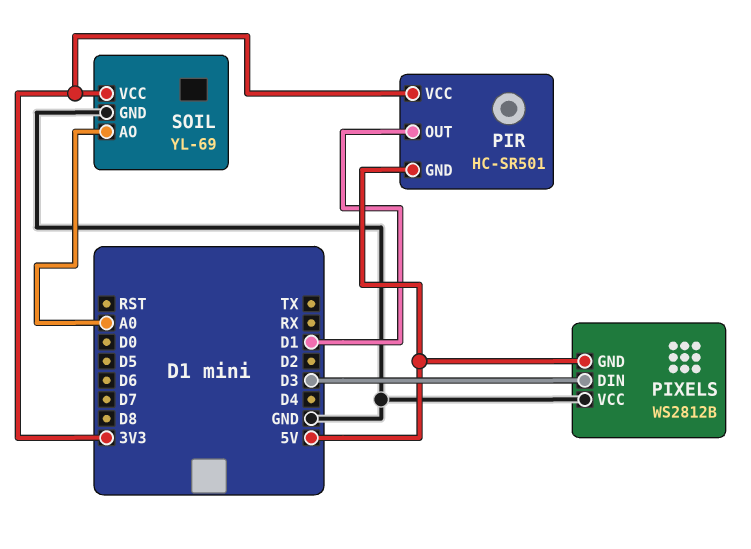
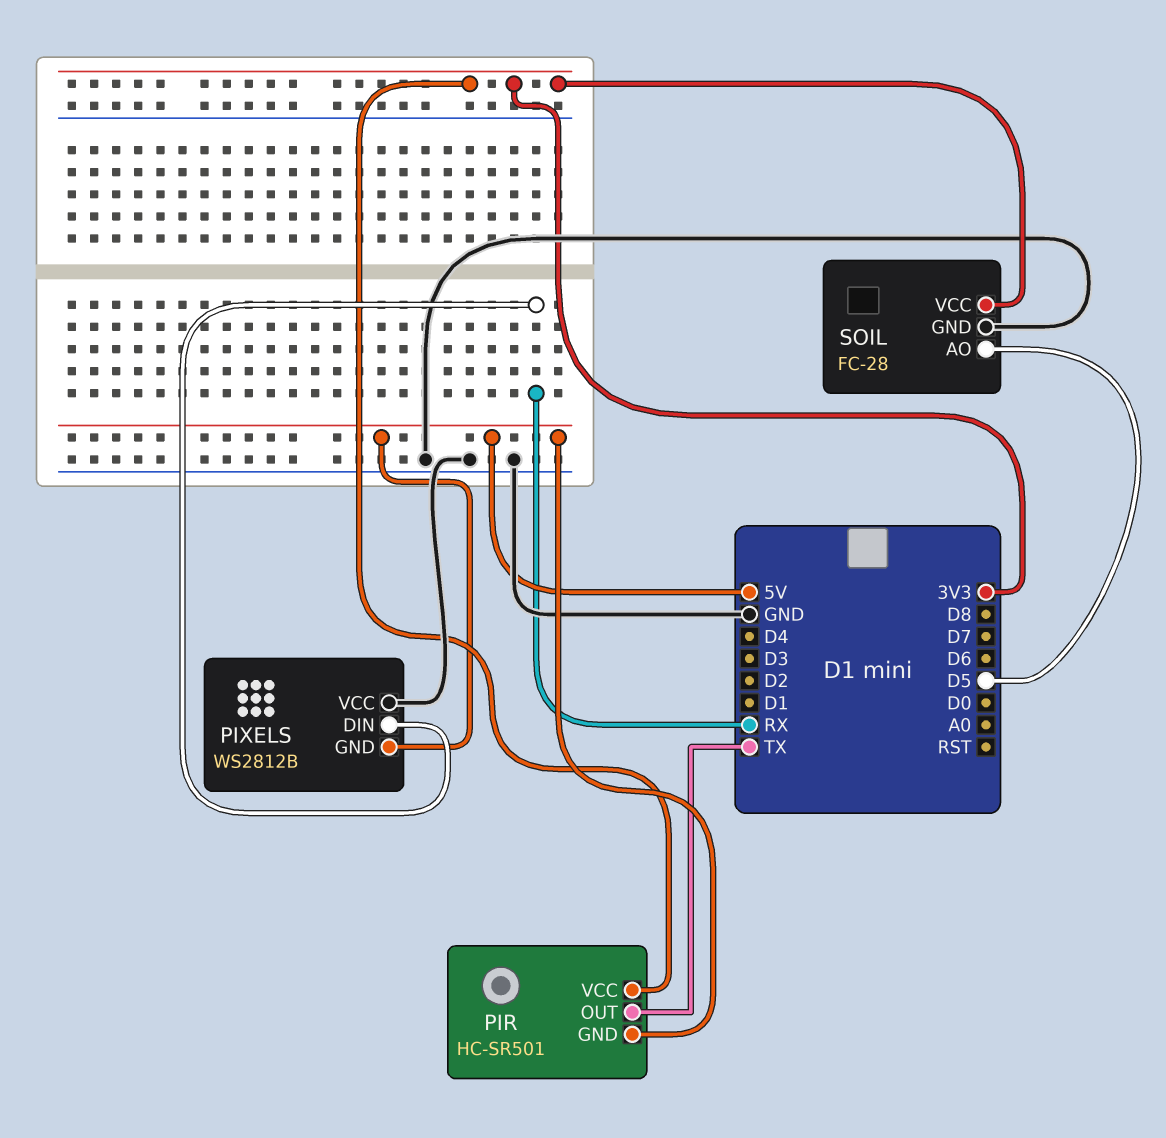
PIR pin OUT: D1 -> TX
PIXELS pin DIN: D3 -> RX
SOIL: YL-69 -> FC-28
SOIL pin AO: A0 -> D5

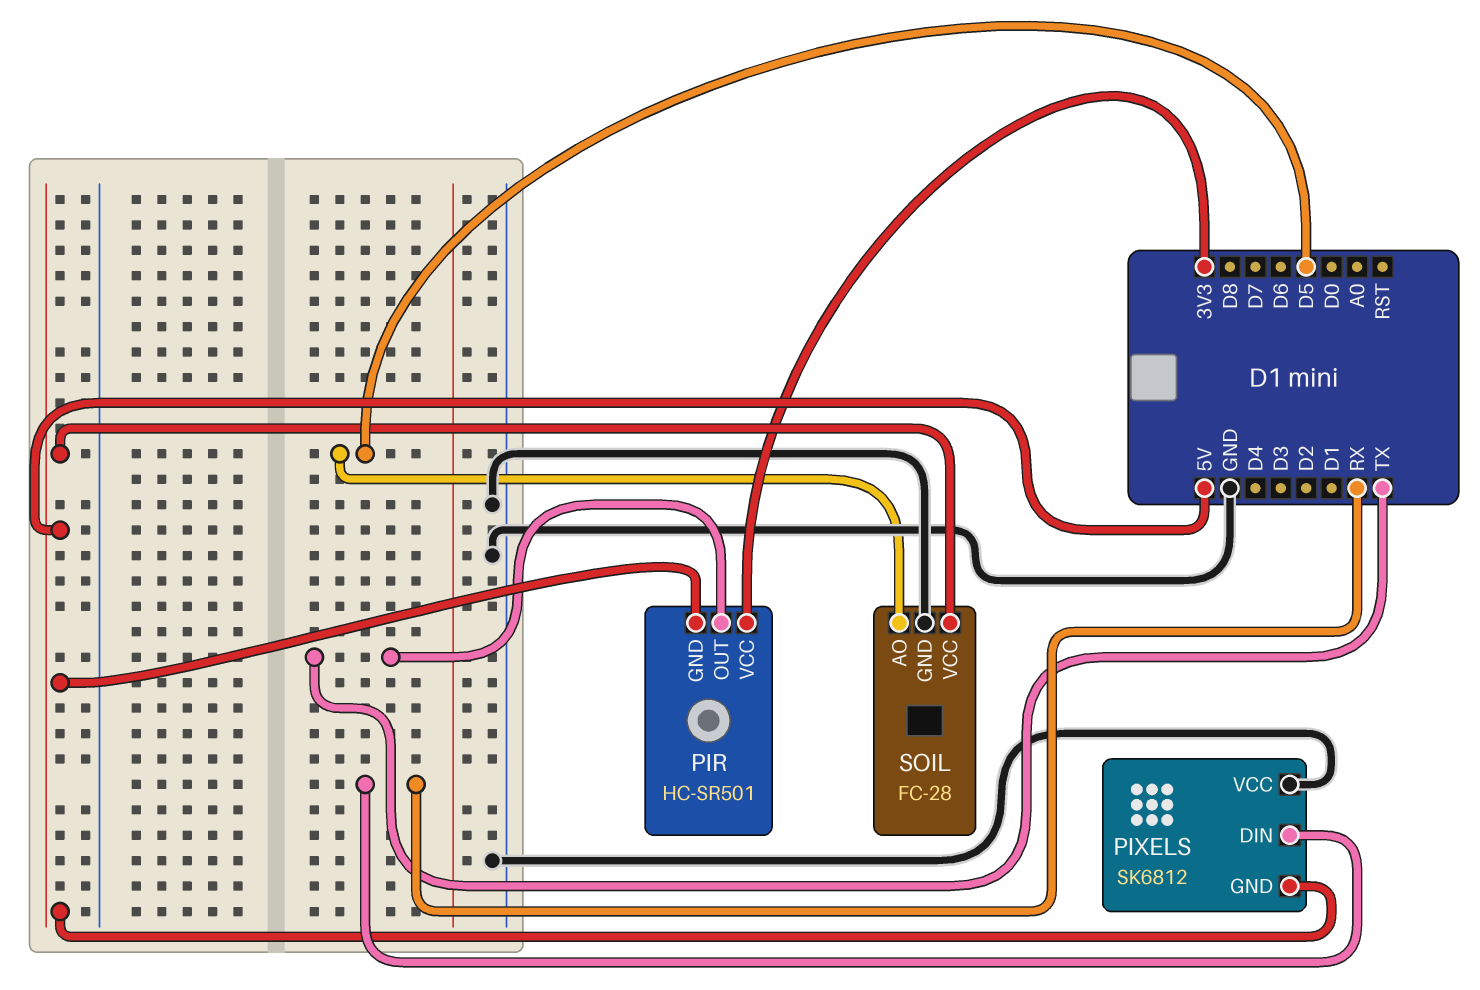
PIXELS: WS2812B -> SK6812
SOIL pin VCC: 3V3 -> 5V

